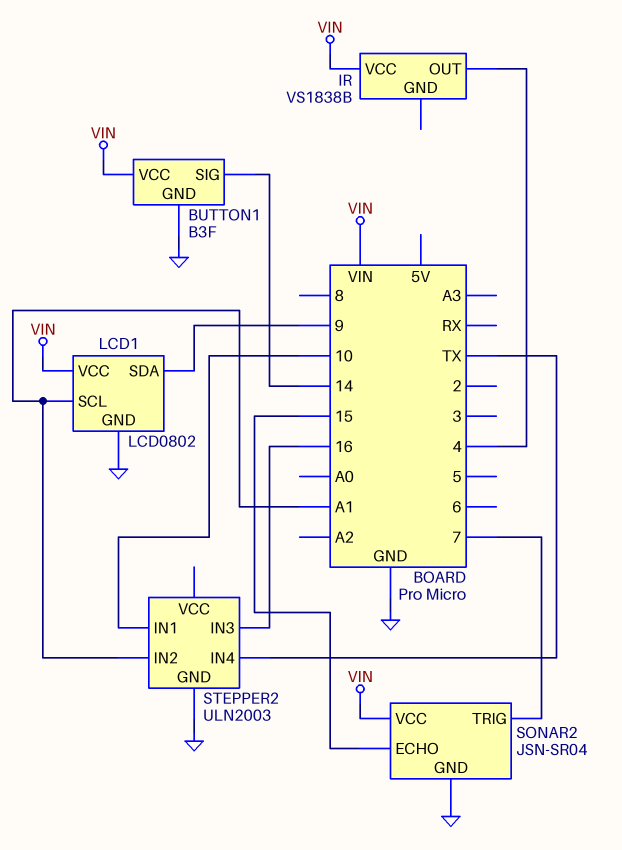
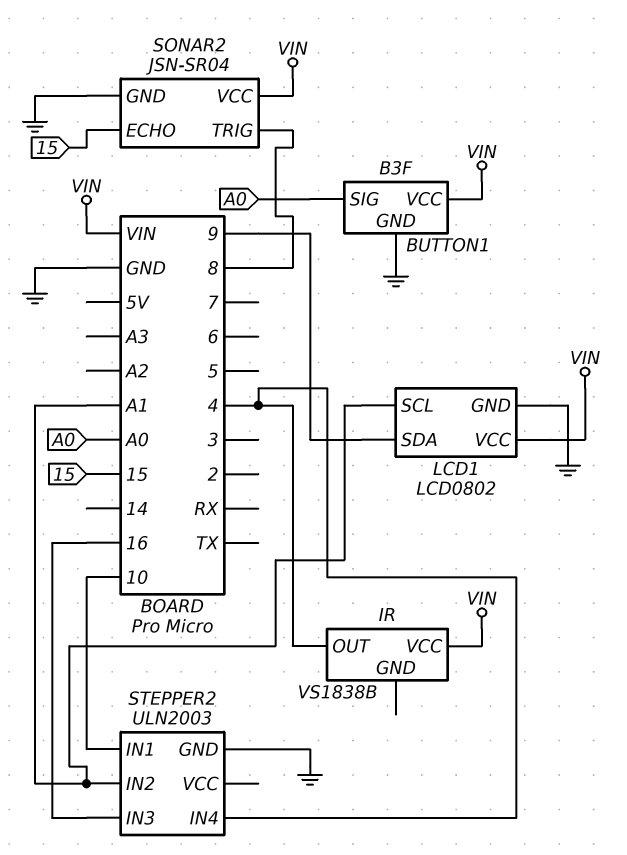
BUTTON1 pin SIG: 14 -> A0
SONAR2 pin TRIG: 7 -> 8
STEPPER2 pin IN4: TX -> 4

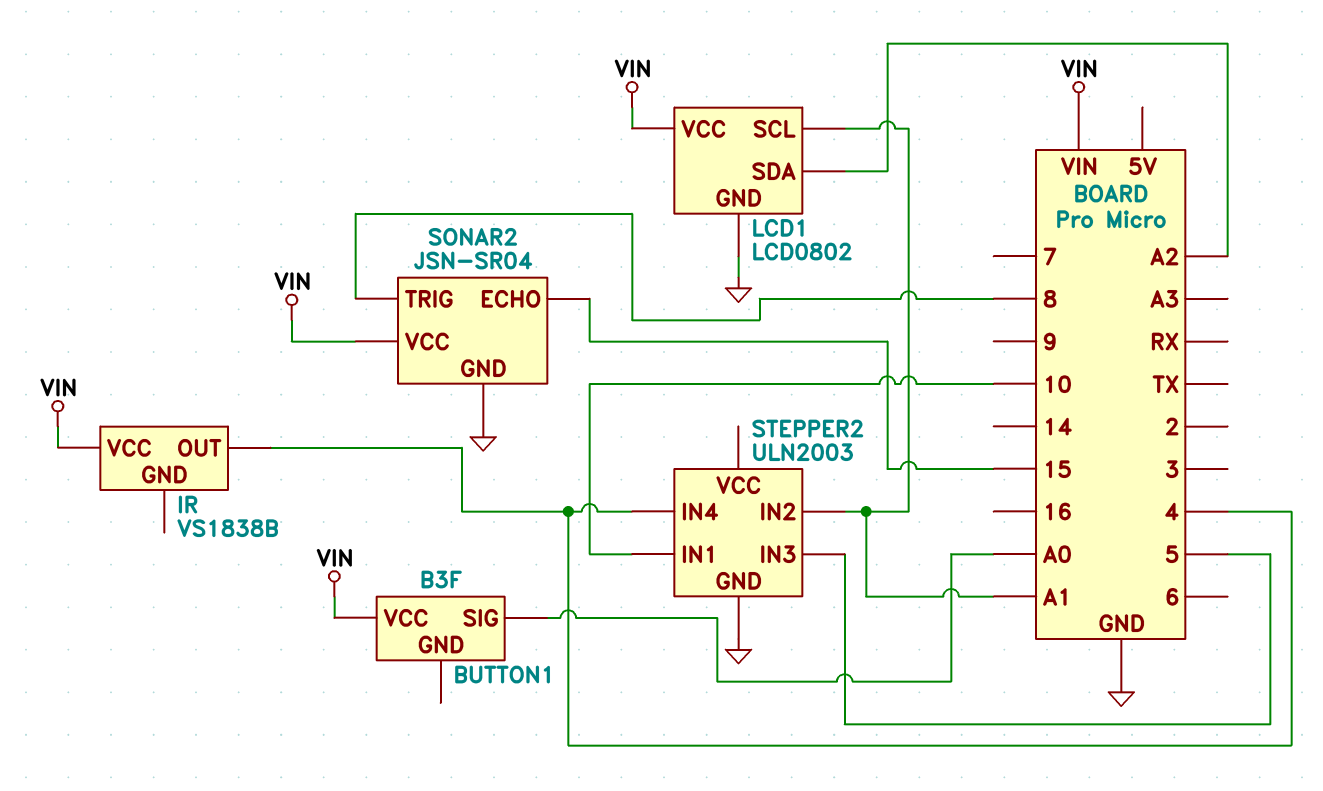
BUTTON1 pin GND: GND -> none
LCD1 pin SDA: 9 -> A2
STEPPER2 pin IN3: 16 -> 5

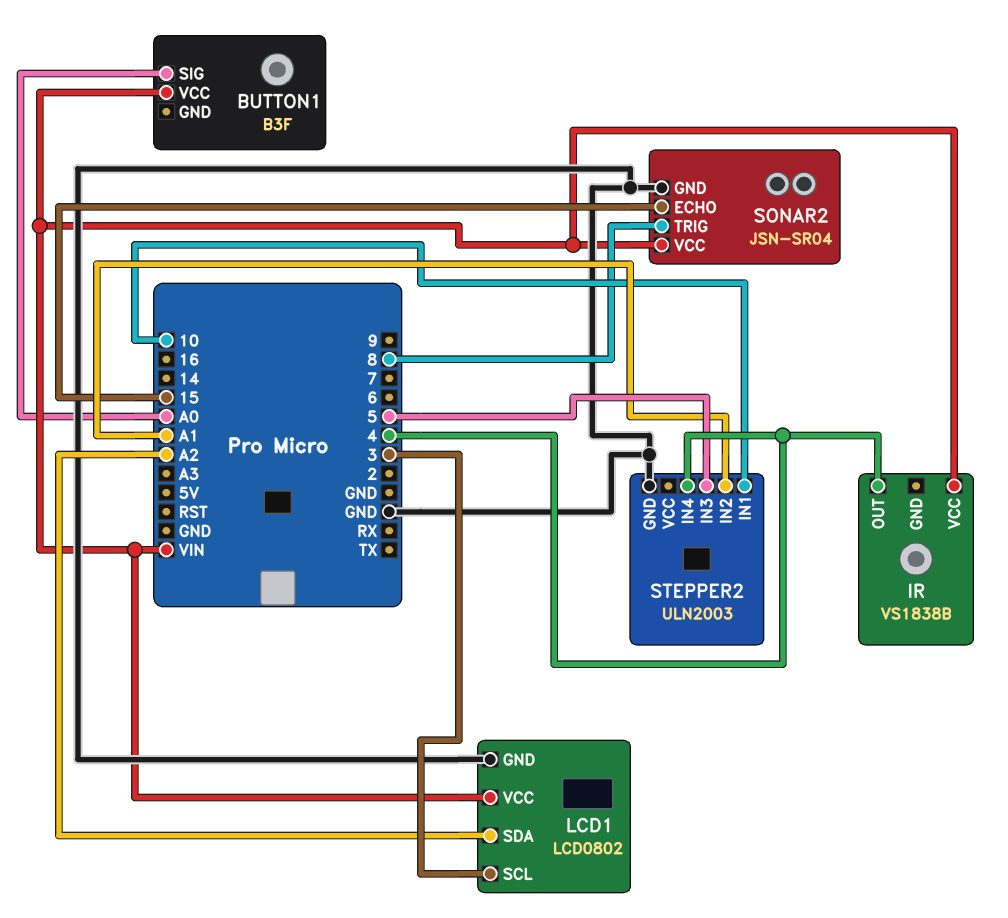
LCD1 pin SCL: A1 -> 3

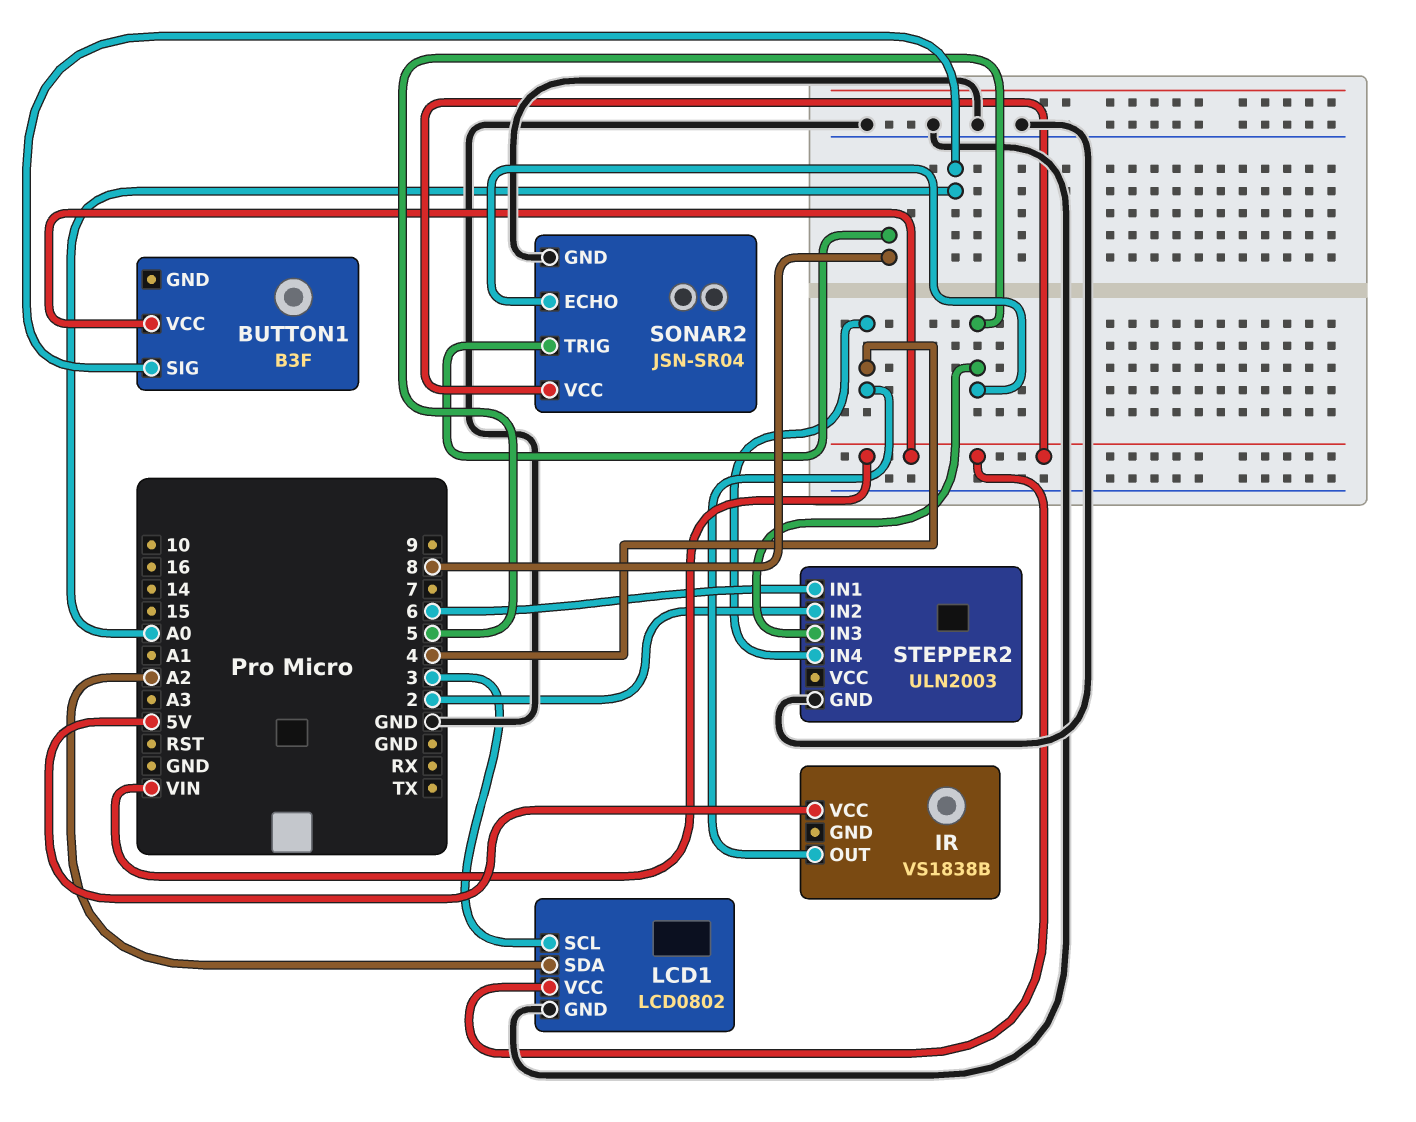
IR pin VCC: VIN -> 5V
SONAR2 pin ECHO: 15 -> 5
STEPPER2 pin IN1: 10 -> 6
STEPPER2 pin IN2: A1 -> 2

